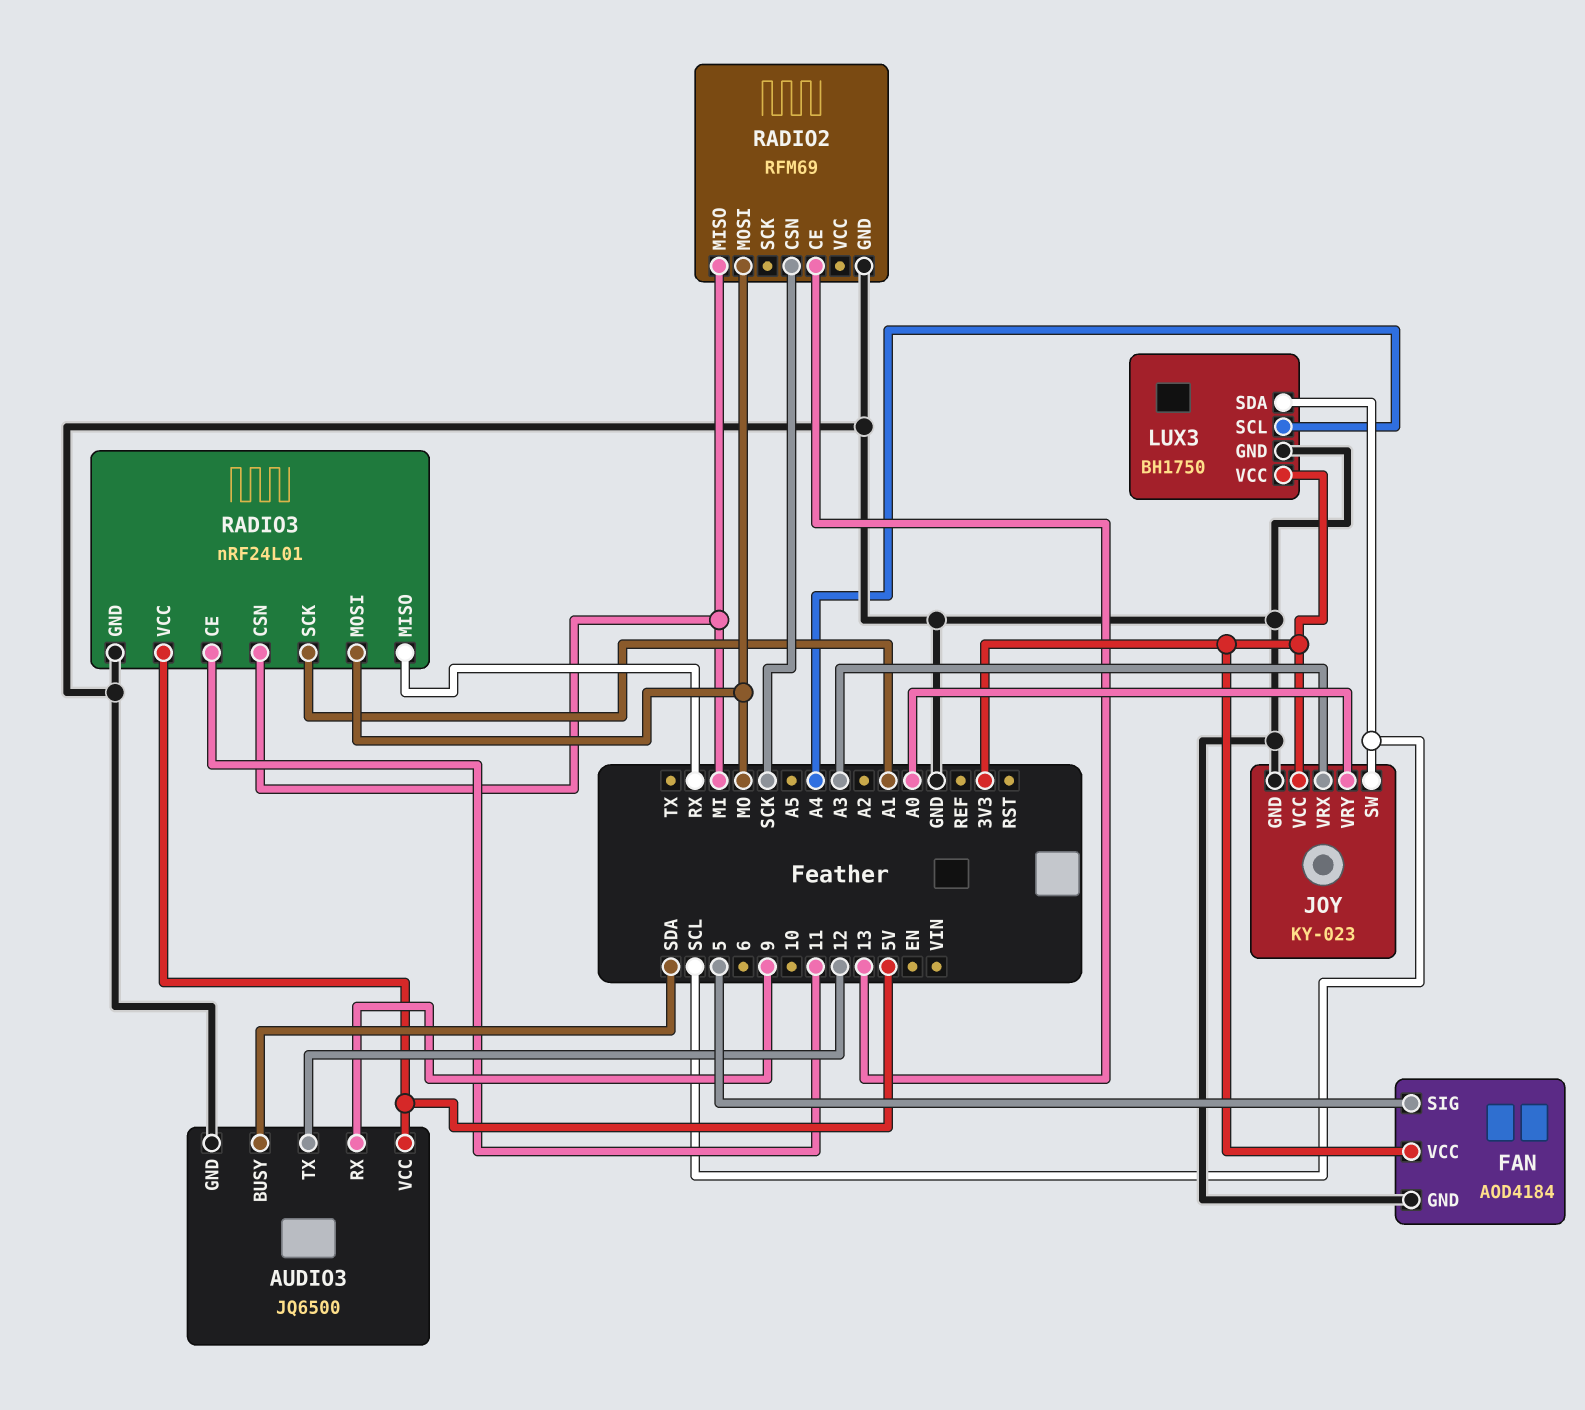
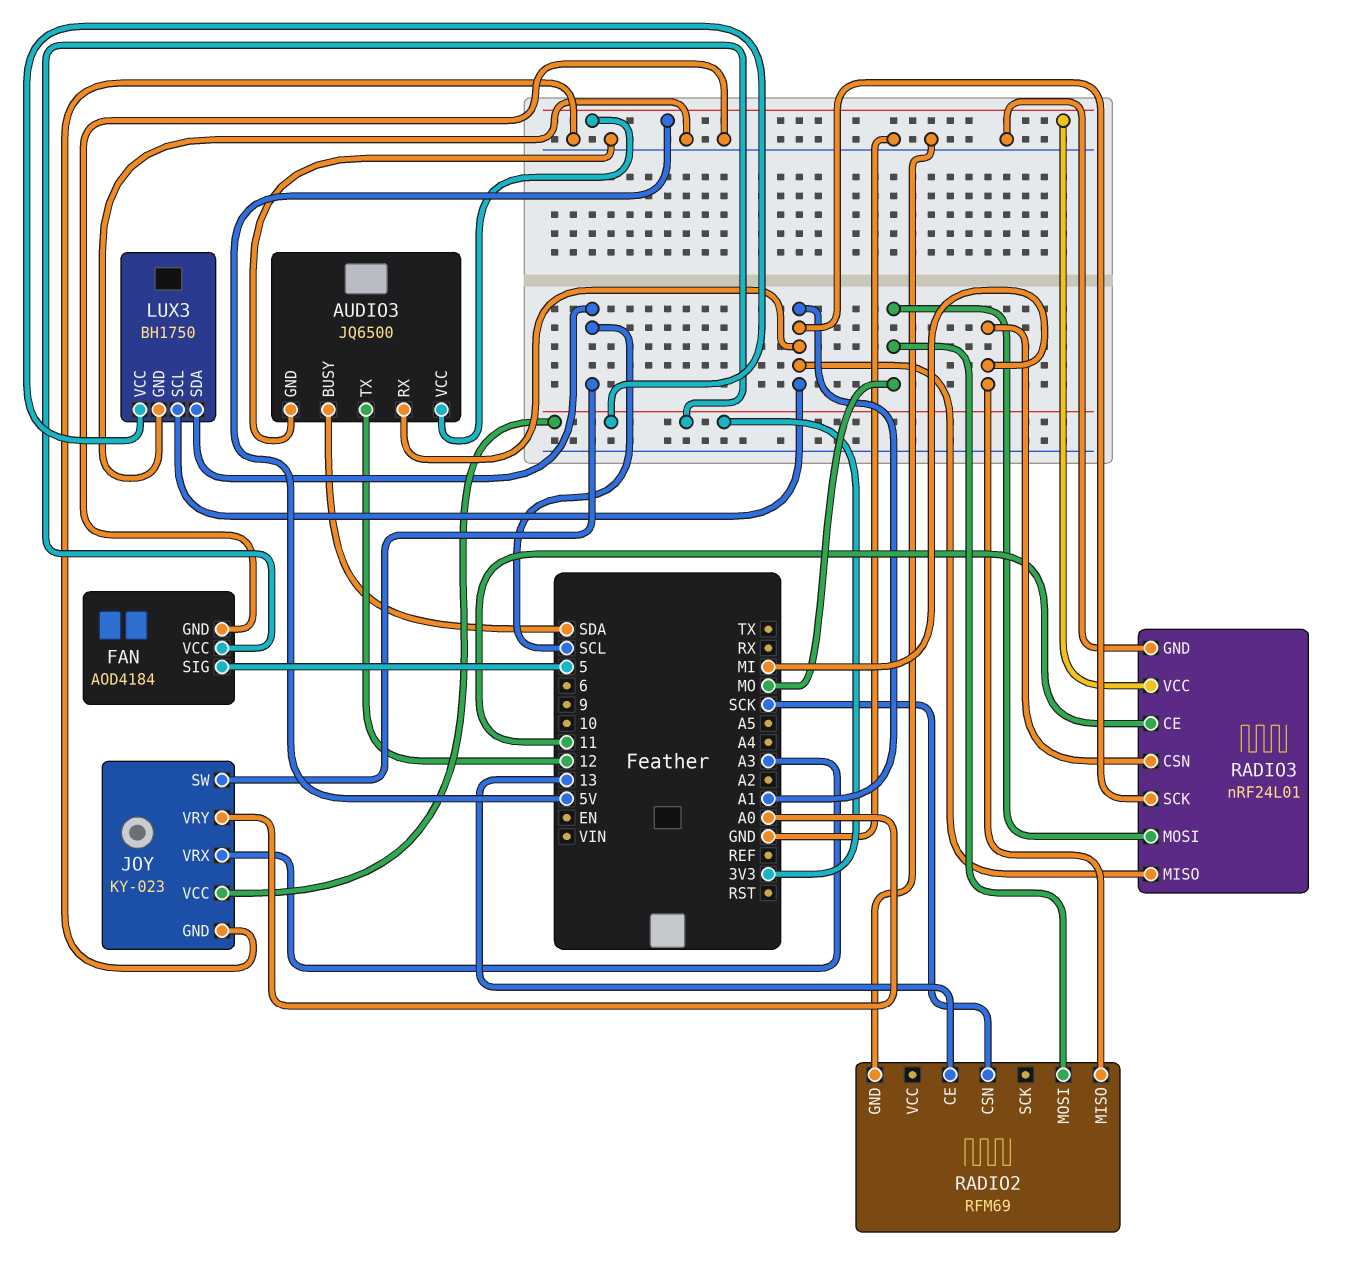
AUDIO3 pin RX: 9 -> A1
LUX3 pin SCL: A4 -> A1
RADIO3 pin MISO: RX -> A1

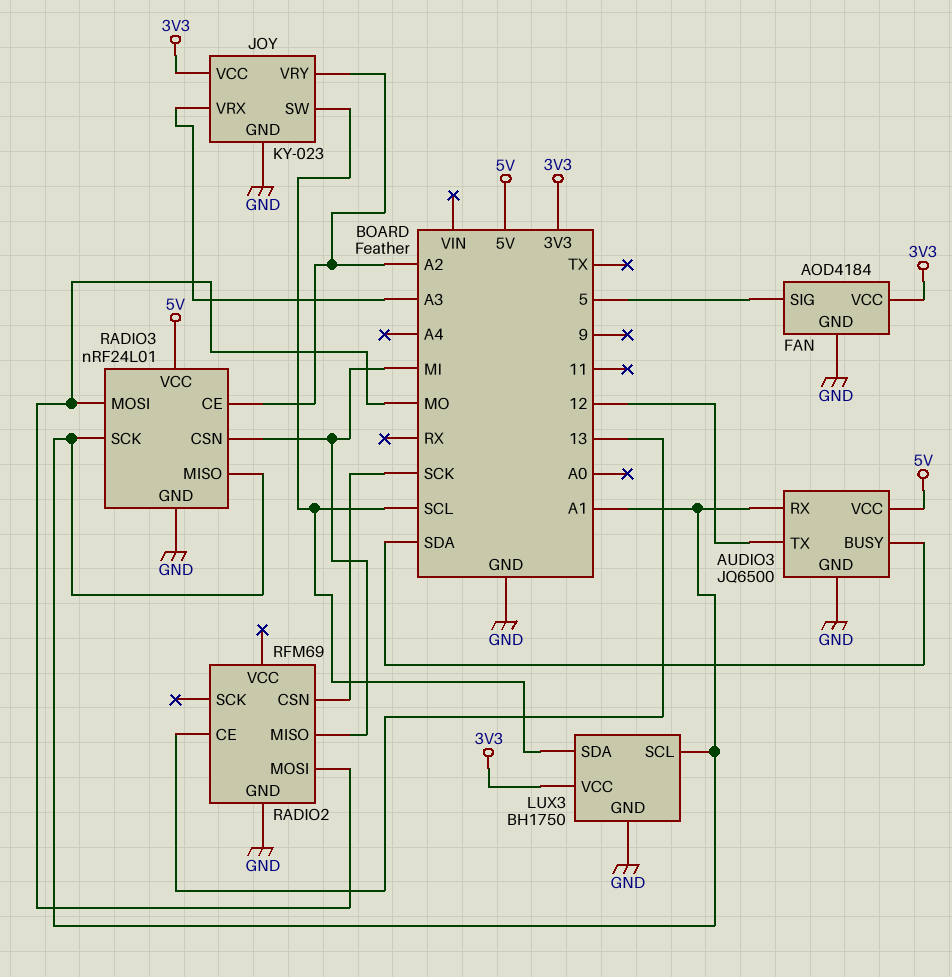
JOY pin VRY: A0 -> A2
RADIO3 pin CE: 11 -> A2

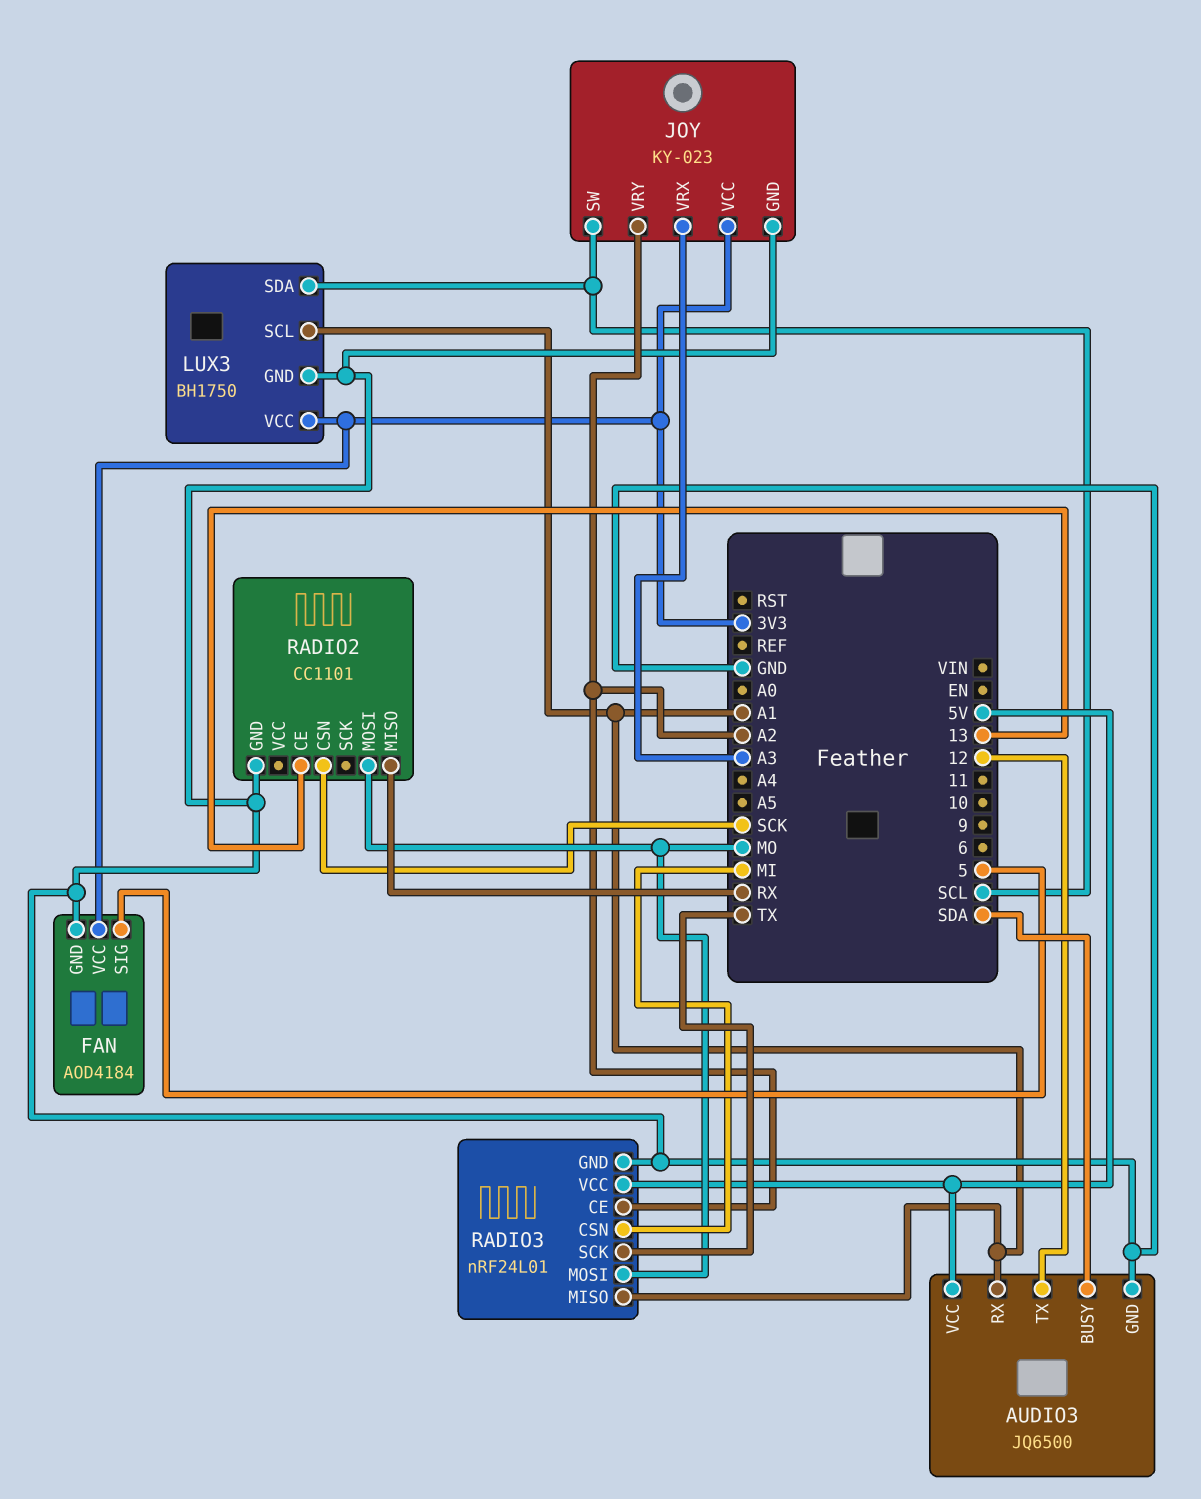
RADIO2: RFM69 -> CC1101
RADIO2 pin MISO: MI -> RX
RADIO3 pin SCK: A1 -> TX

